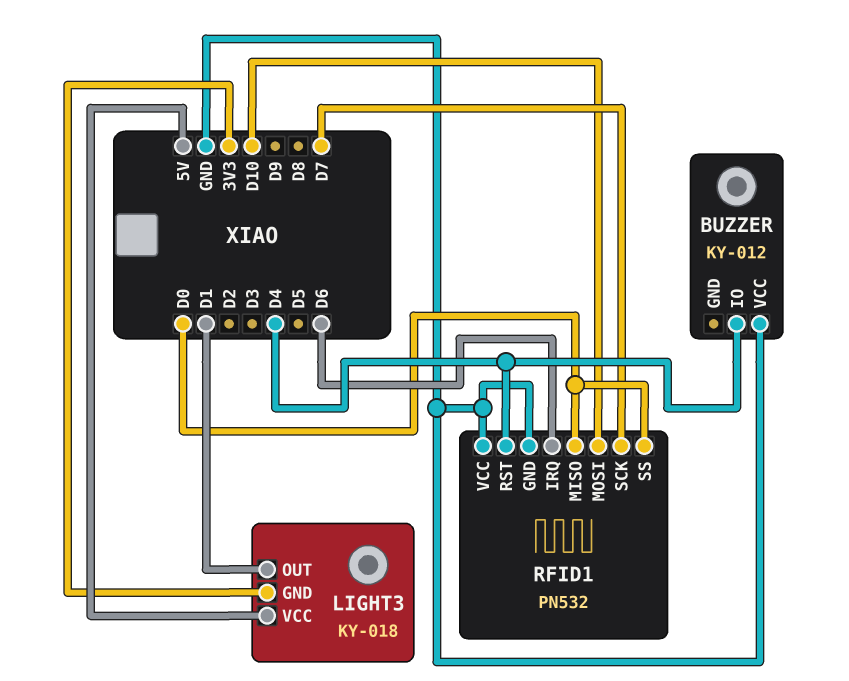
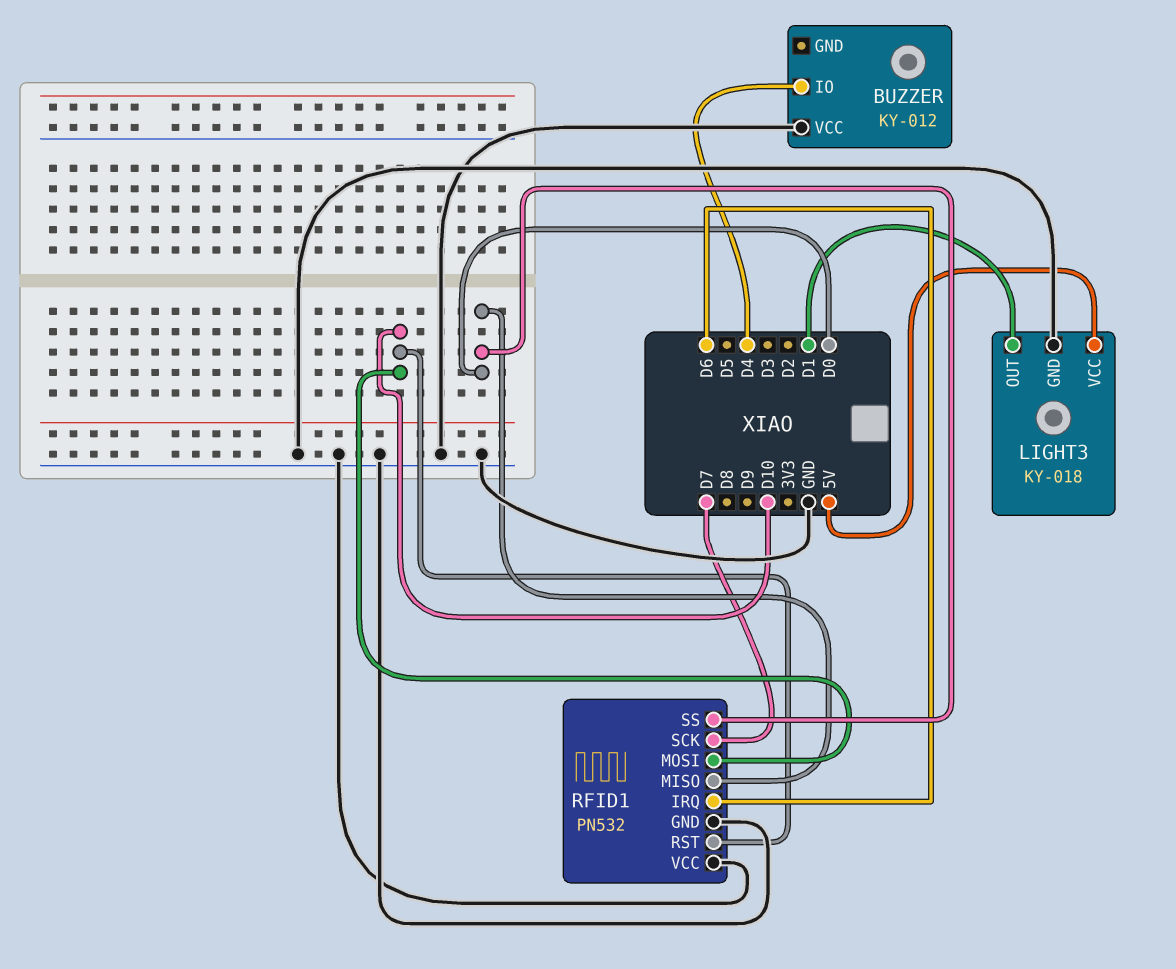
LIGHT3 pin GND: 3V3 -> GND
RFID1 pin RST: D4 -> D10

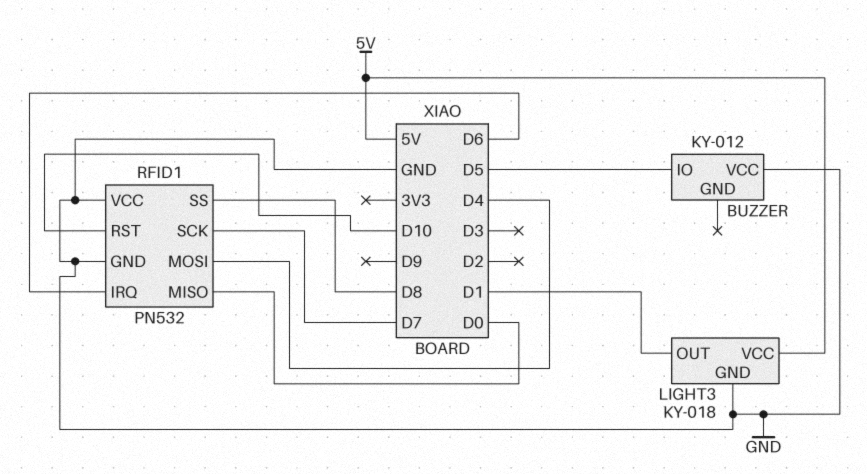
BUZZER pin IO: D4 -> D5
RFID1 pin MOSI: D10 -> D4
RFID1 pin SS: D0 -> D8

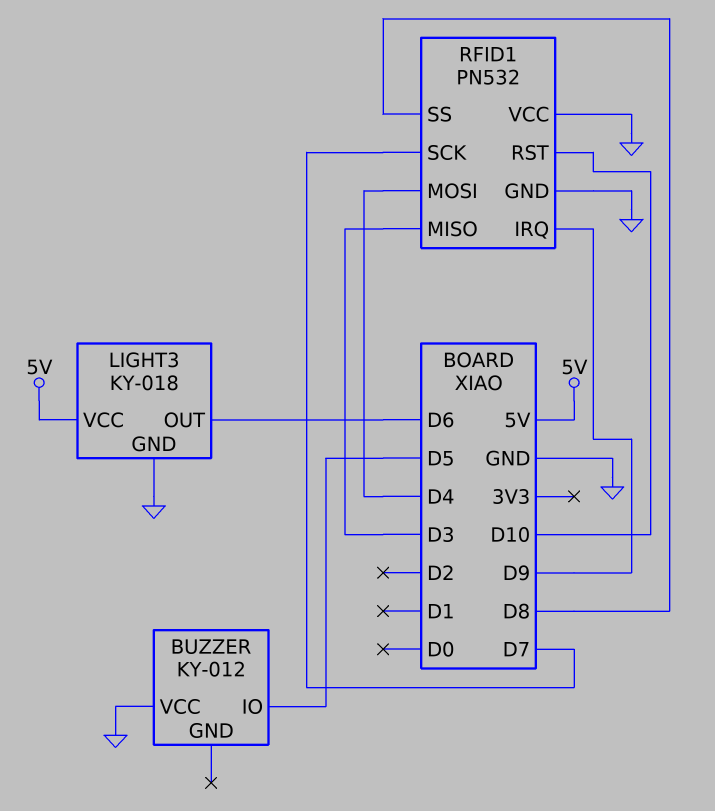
LIGHT3 pin OUT: D1 -> D6
RFID1 pin IRQ: D6 -> D9
RFID1 pin MISO: D0 -> D3

